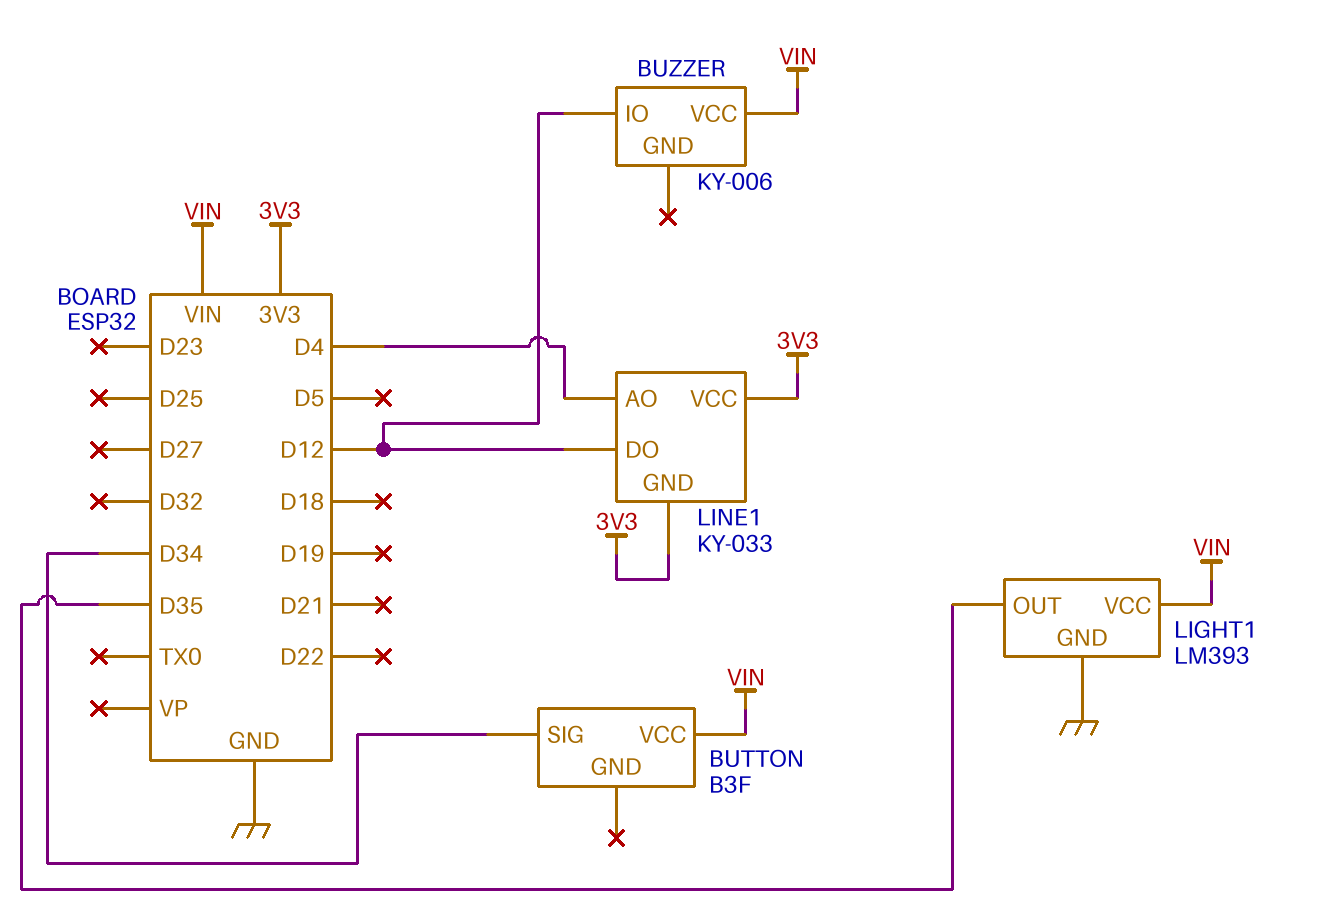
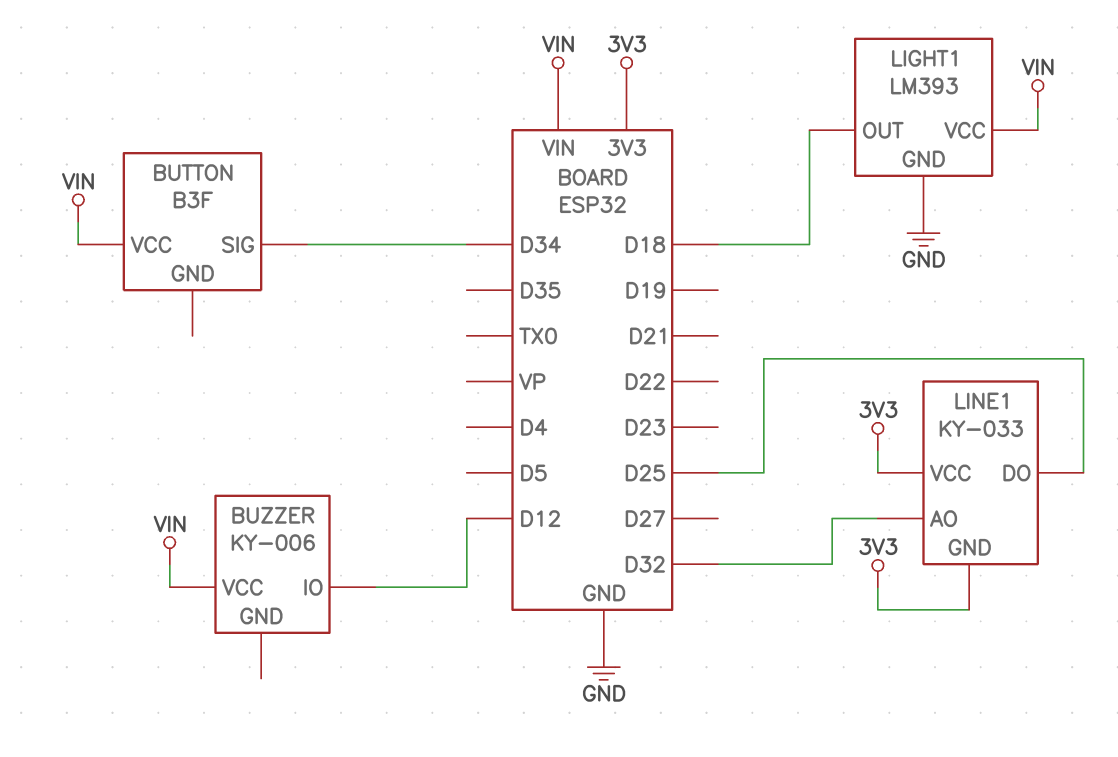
LIGHT1 pin OUT: D35 -> D18
LINE1 pin AO: D4 -> D32
LINE1 pin DO: D12 -> D25

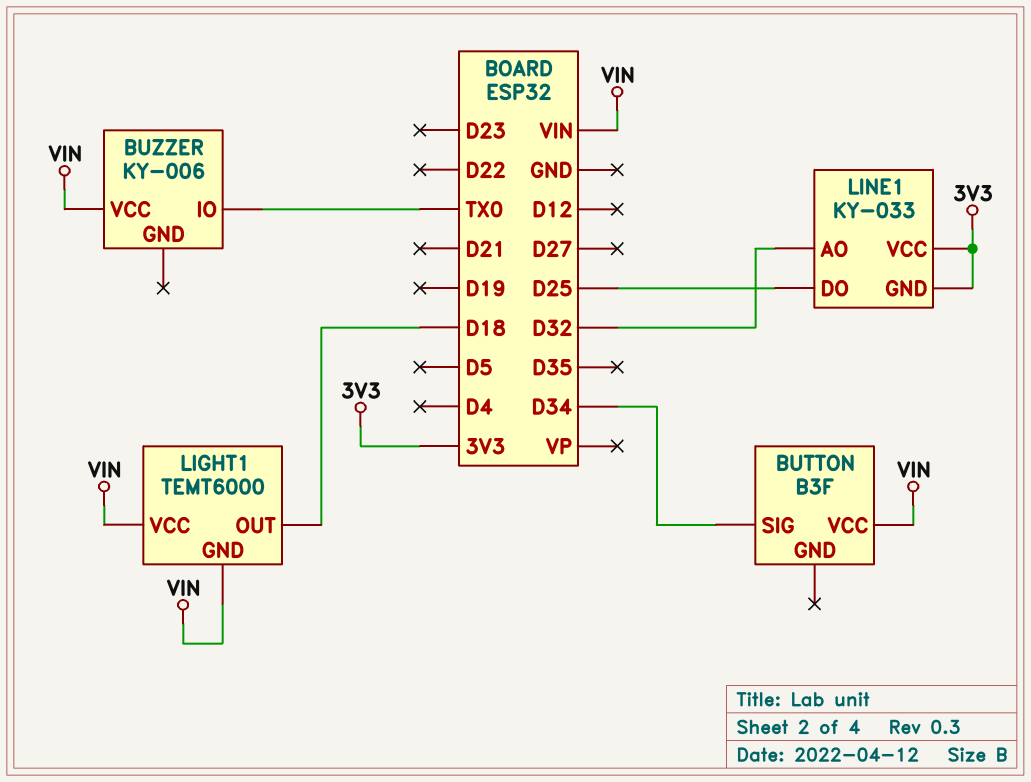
BUZZER pin IO: D12 -> TX0
LIGHT1: LM393 -> TEMT6000
LIGHT1 pin GND: GND -> VIN

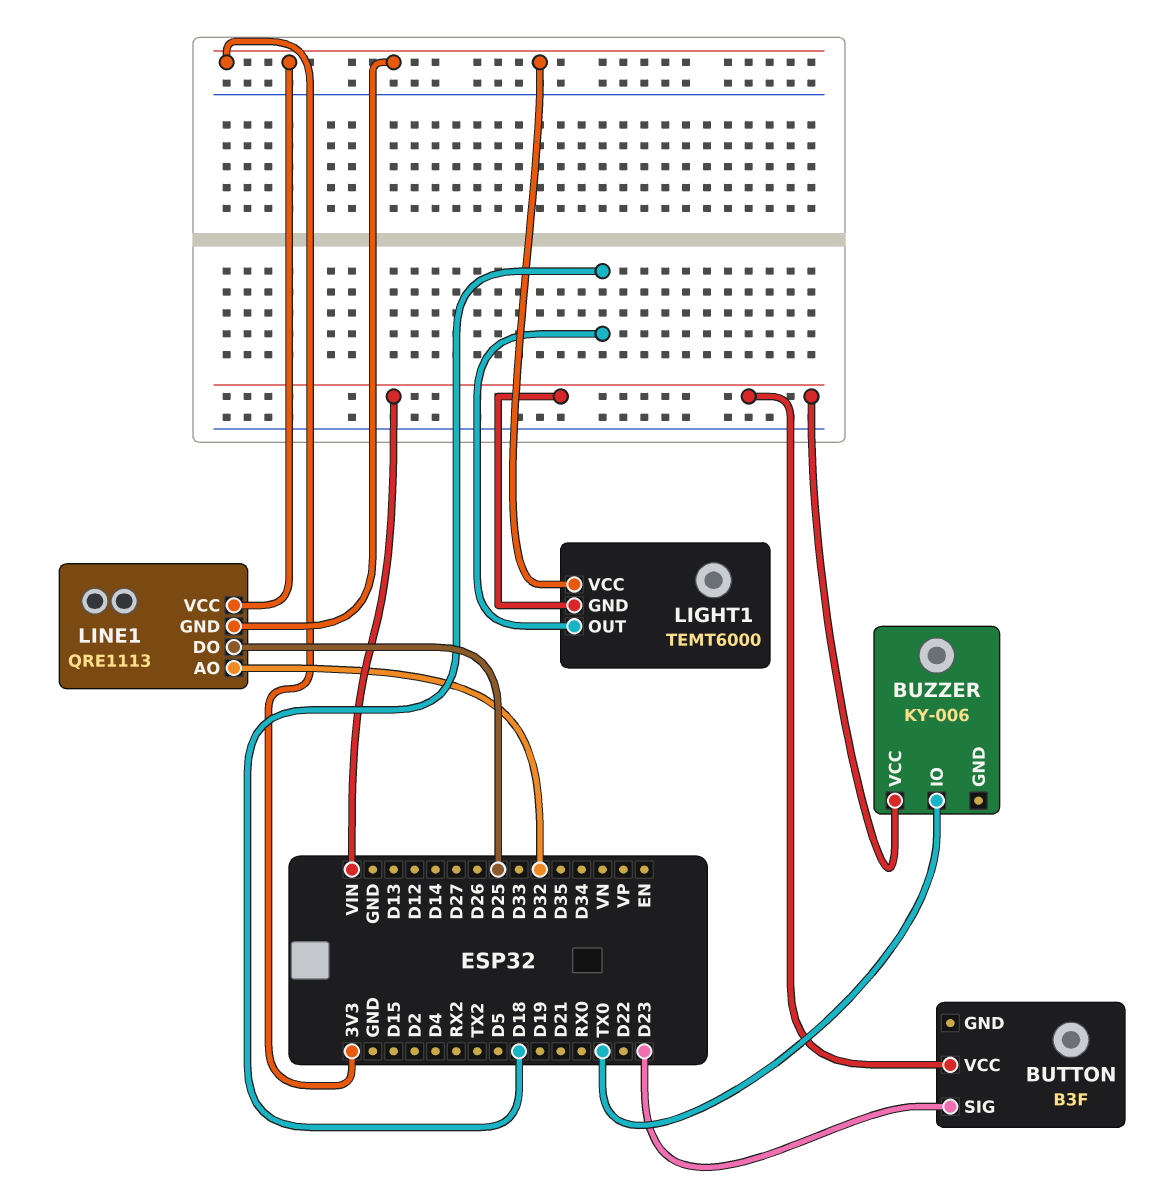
BUTTON pin SIG: D34 -> D23
LIGHT1 pin VCC: VIN -> 3V3
LINE1: KY-033 -> QRE1113

